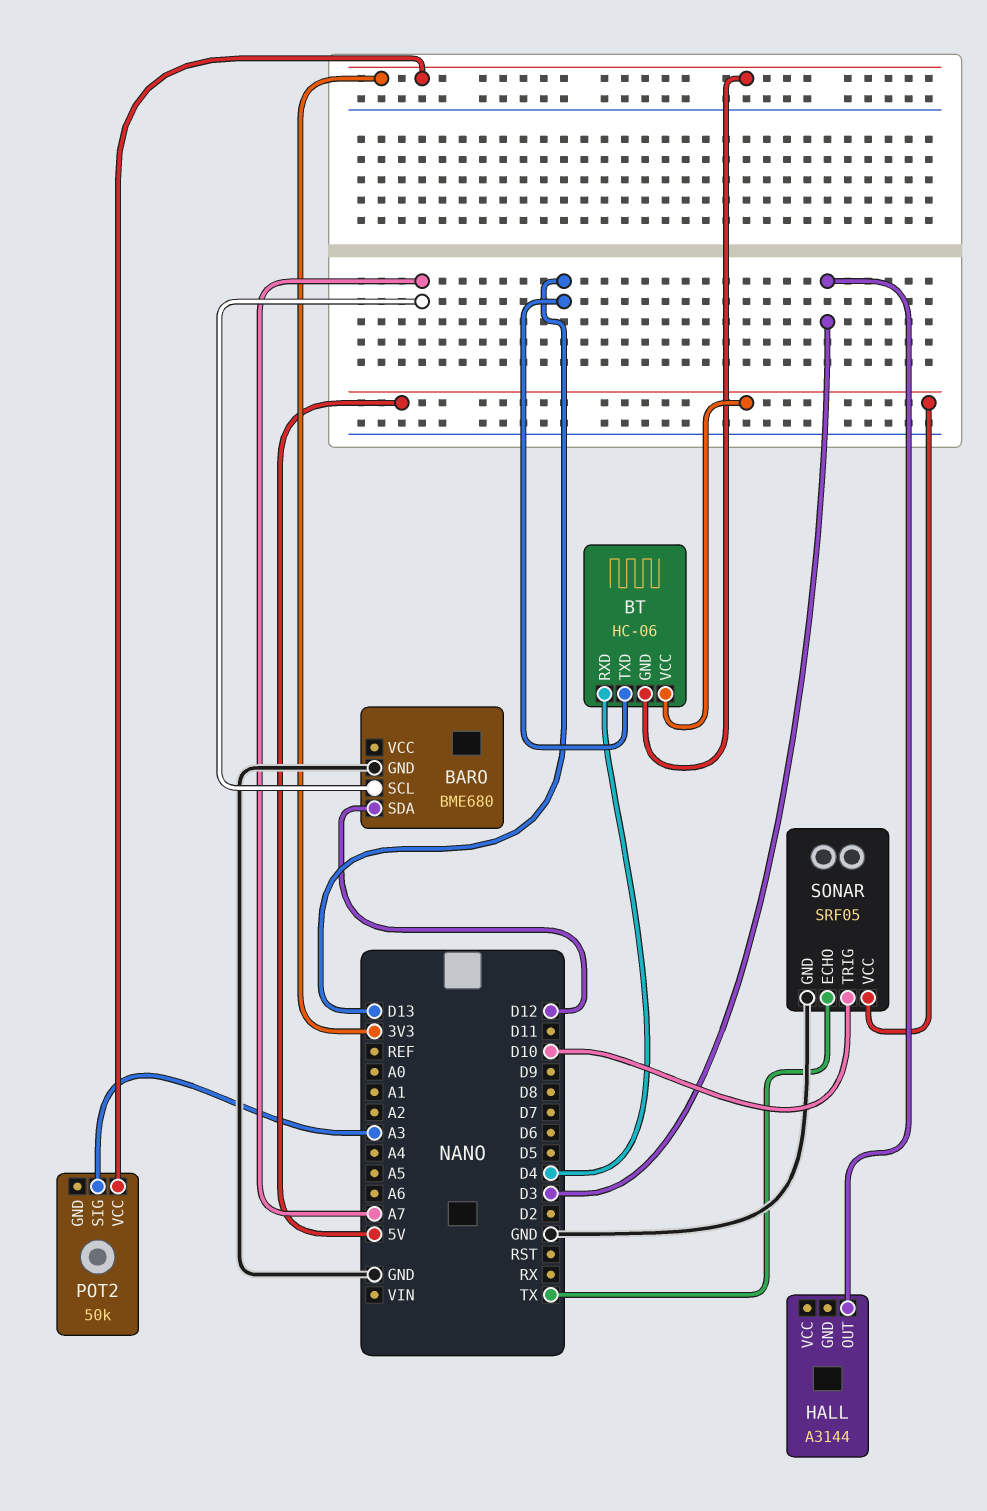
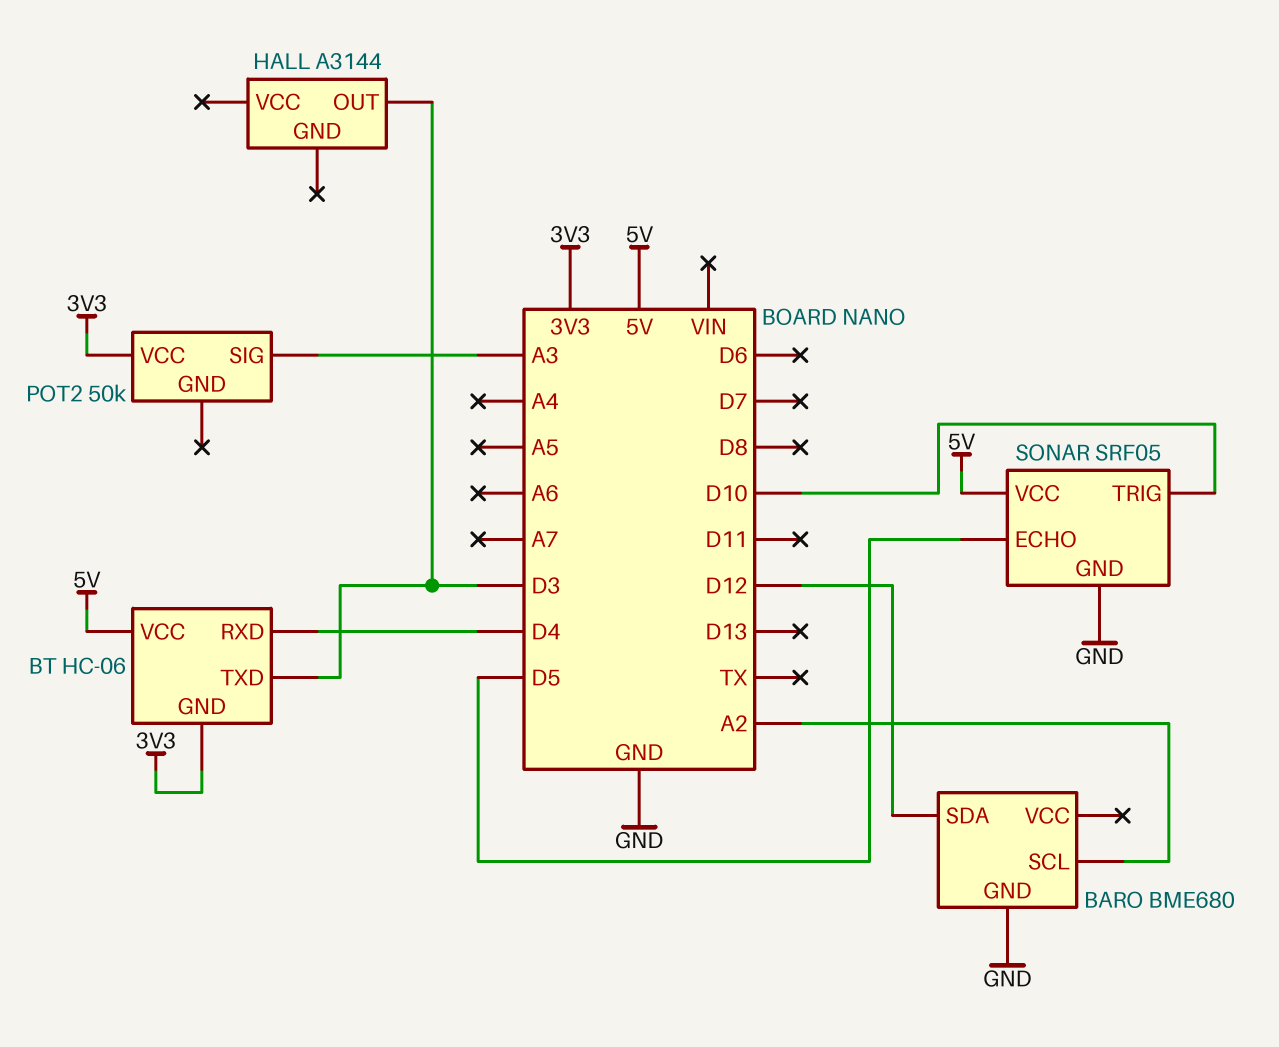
BARO pin SCL: A7 -> A2
BT pin TXD: D13 -> D3
SONAR pin ECHO: TX -> D5

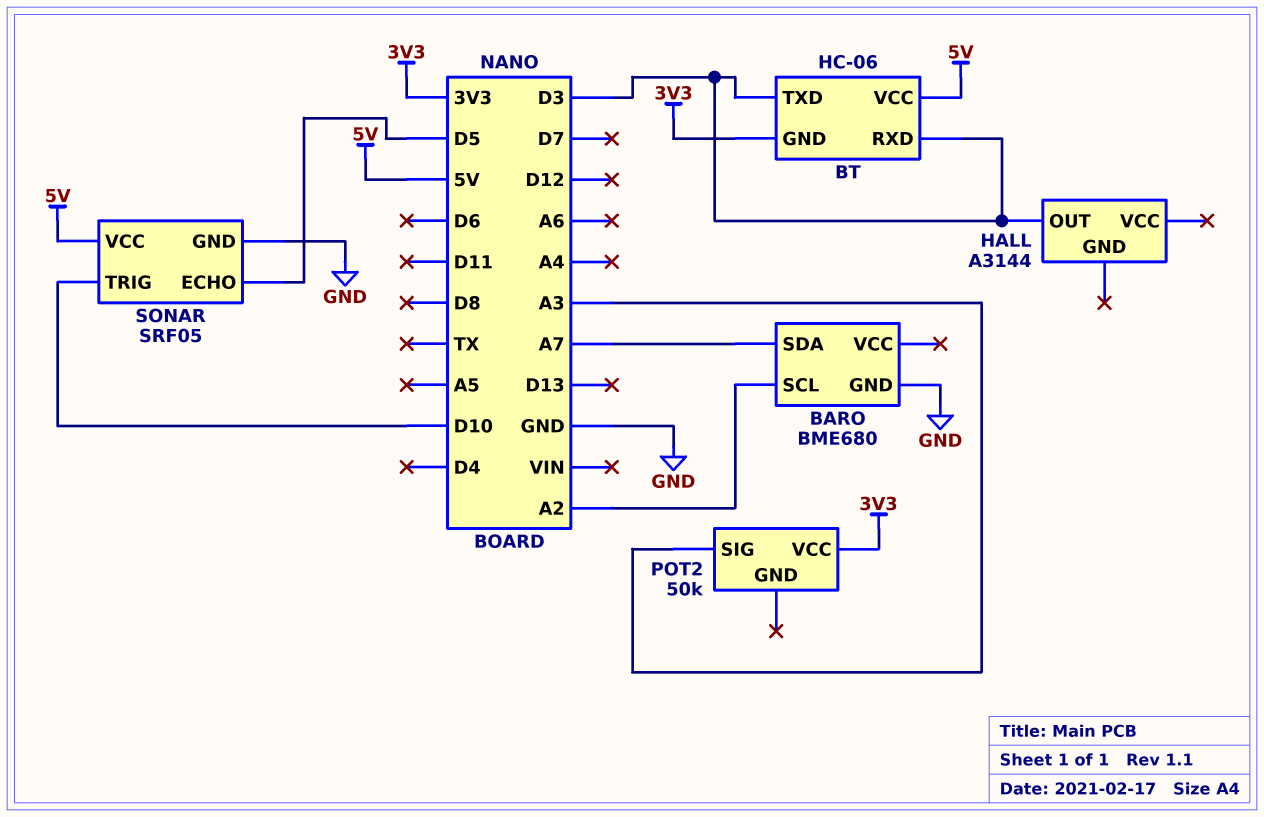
BARO pin SDA: D12 -> A7
BT pin RXD: D4 -> D3

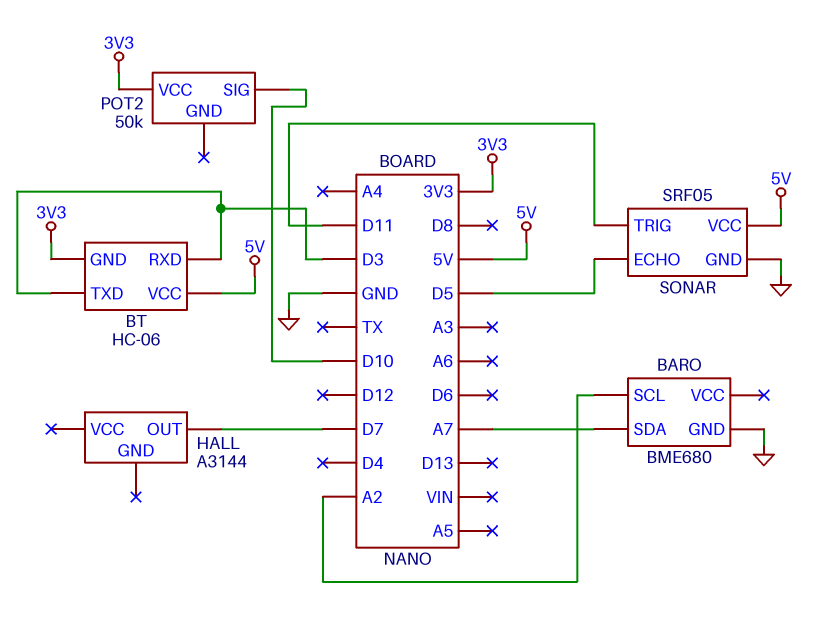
HALL pin OUT: D3 -> D7
POT2 pin SIG: A3 -> D10
SONAR pin TRIG: D10 -> D11

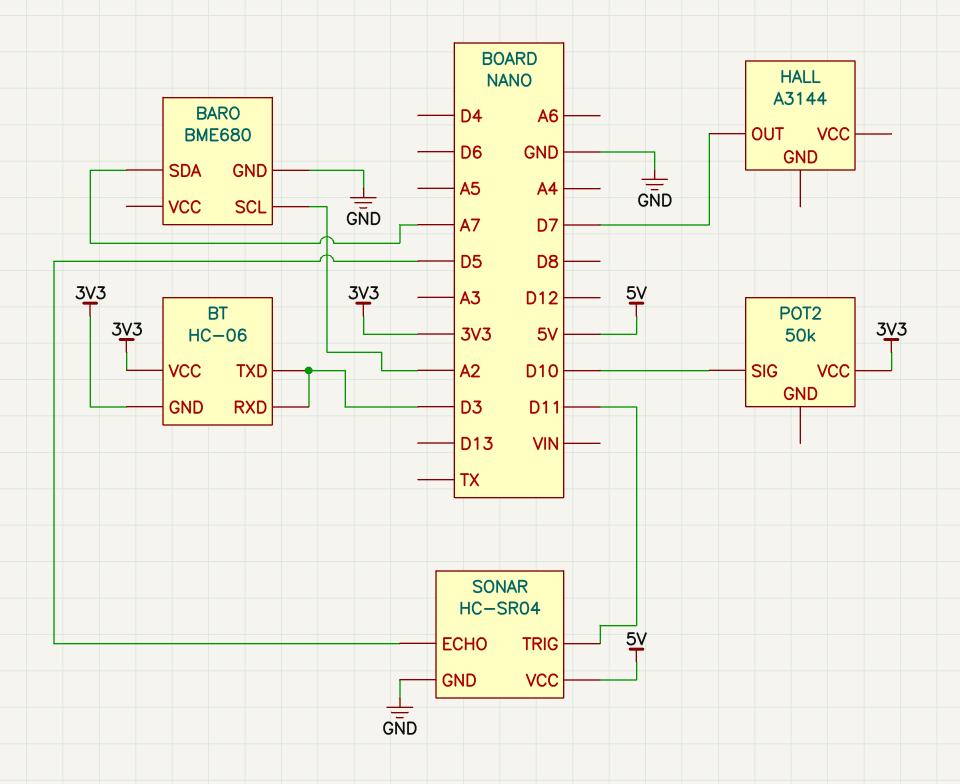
BT pin VCC: 5V -> 3V3
SONAR: SRF05 -> HC-SR04

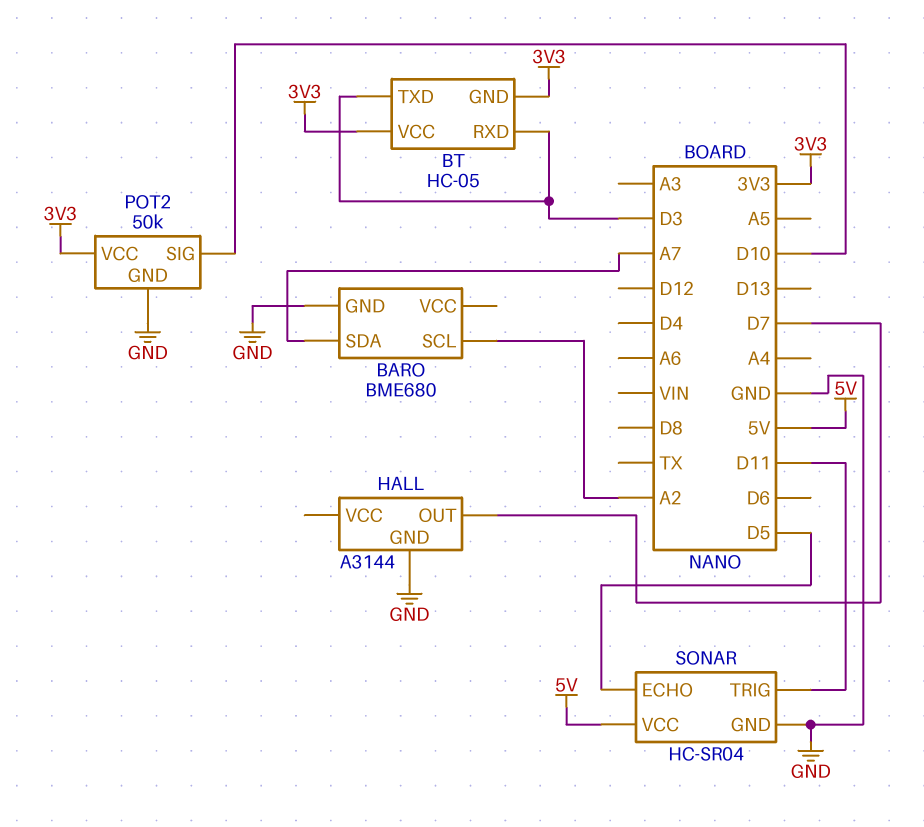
BT: HC-06 -> HC-05
HALL pin GND: none -> GND
POT2 pin GND: none -> GND

